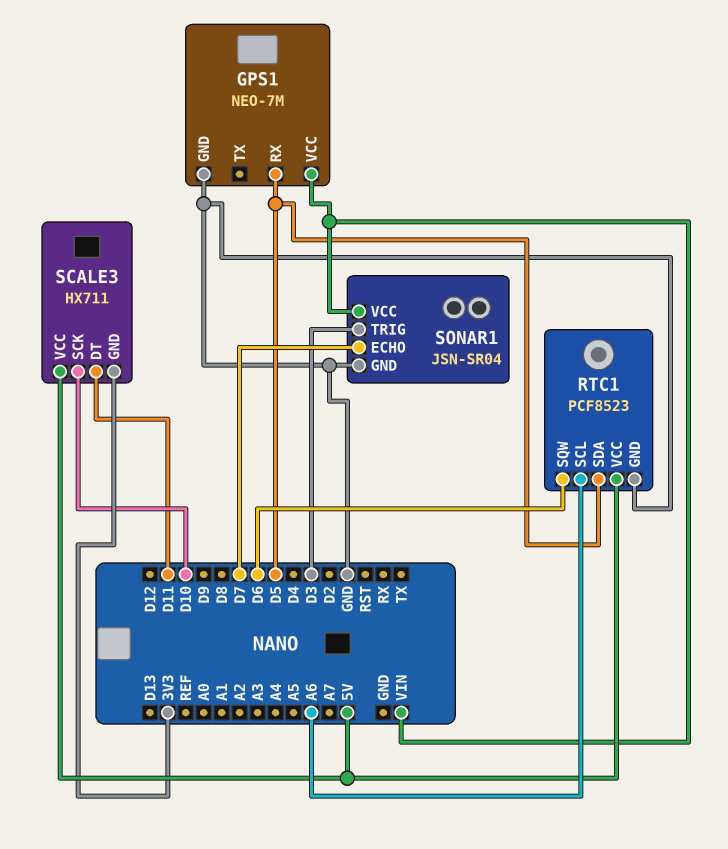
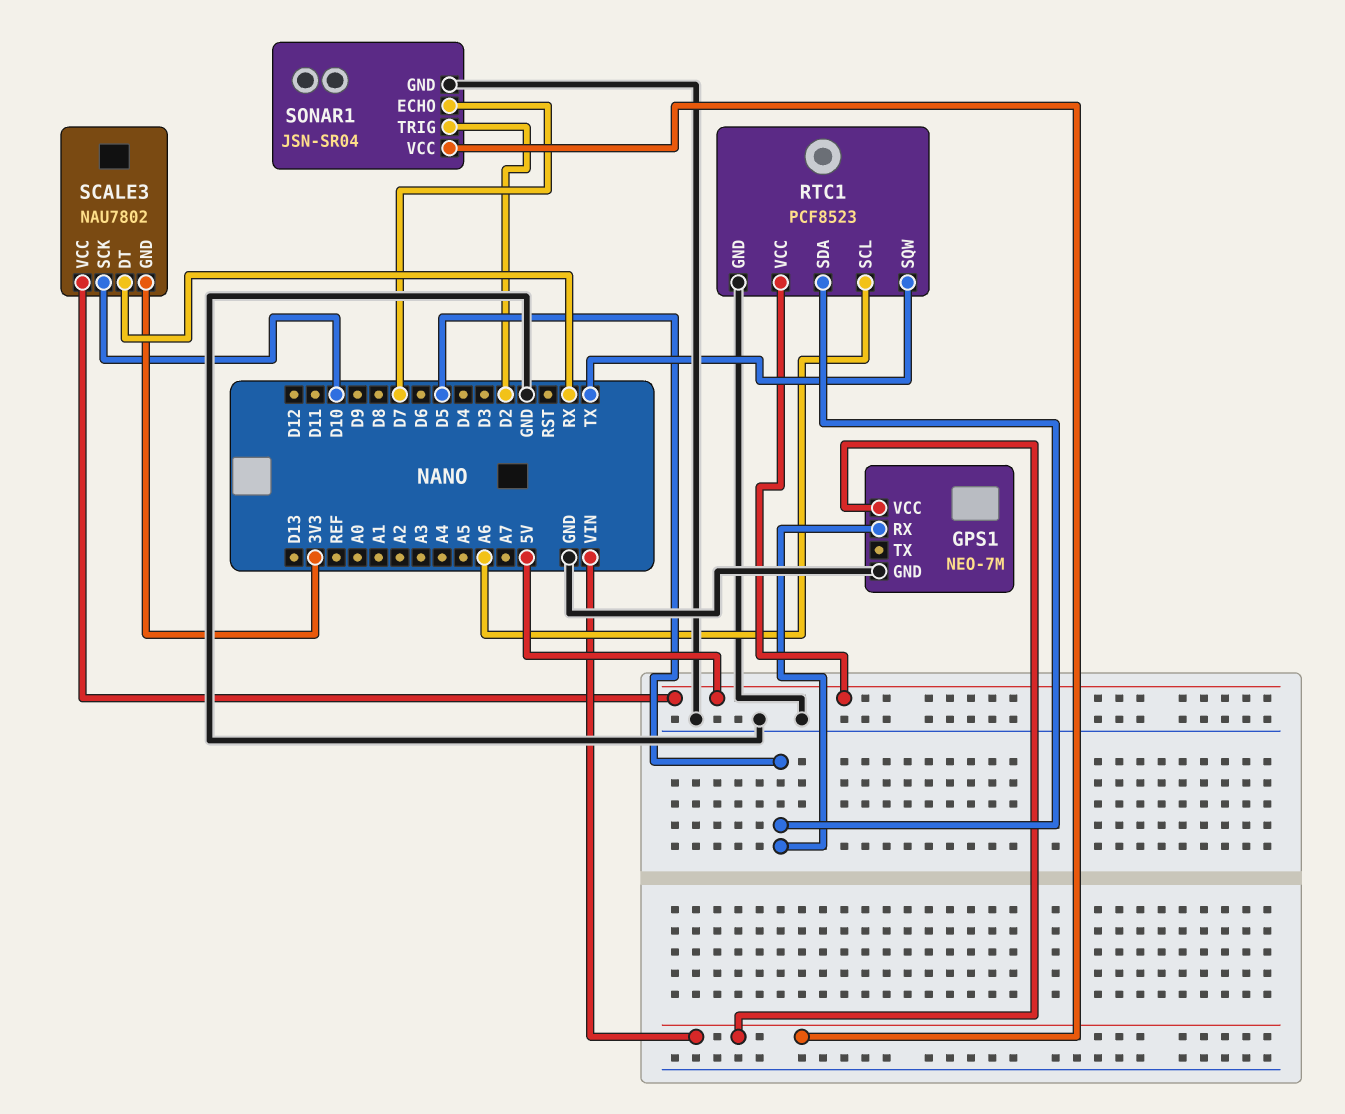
RTC1 pin SQW: D6 -> TX
SCALE3: HX711 -> NAU7802
SCALE3 pin DT: D11 -> RX
SONAR1 pin TRIG: D3 -> D2

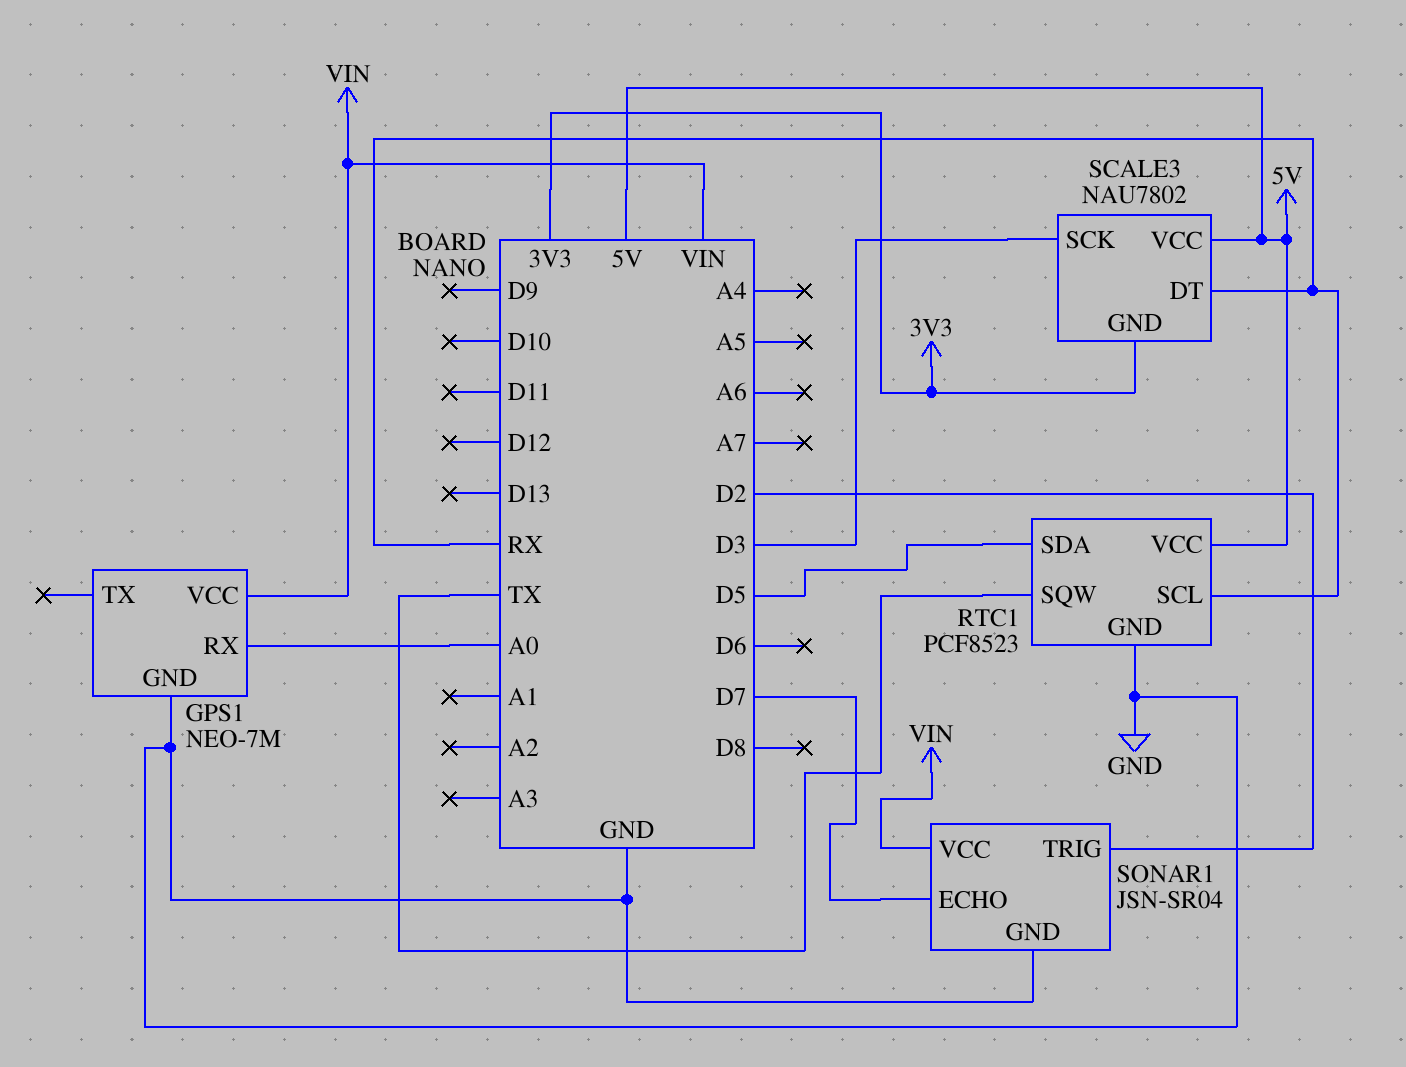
GPS1 pin RX: D5 -> A0
RTC1 pin SCL: A6 -> RX
SCALE3 pin SCK: D10 -> D3

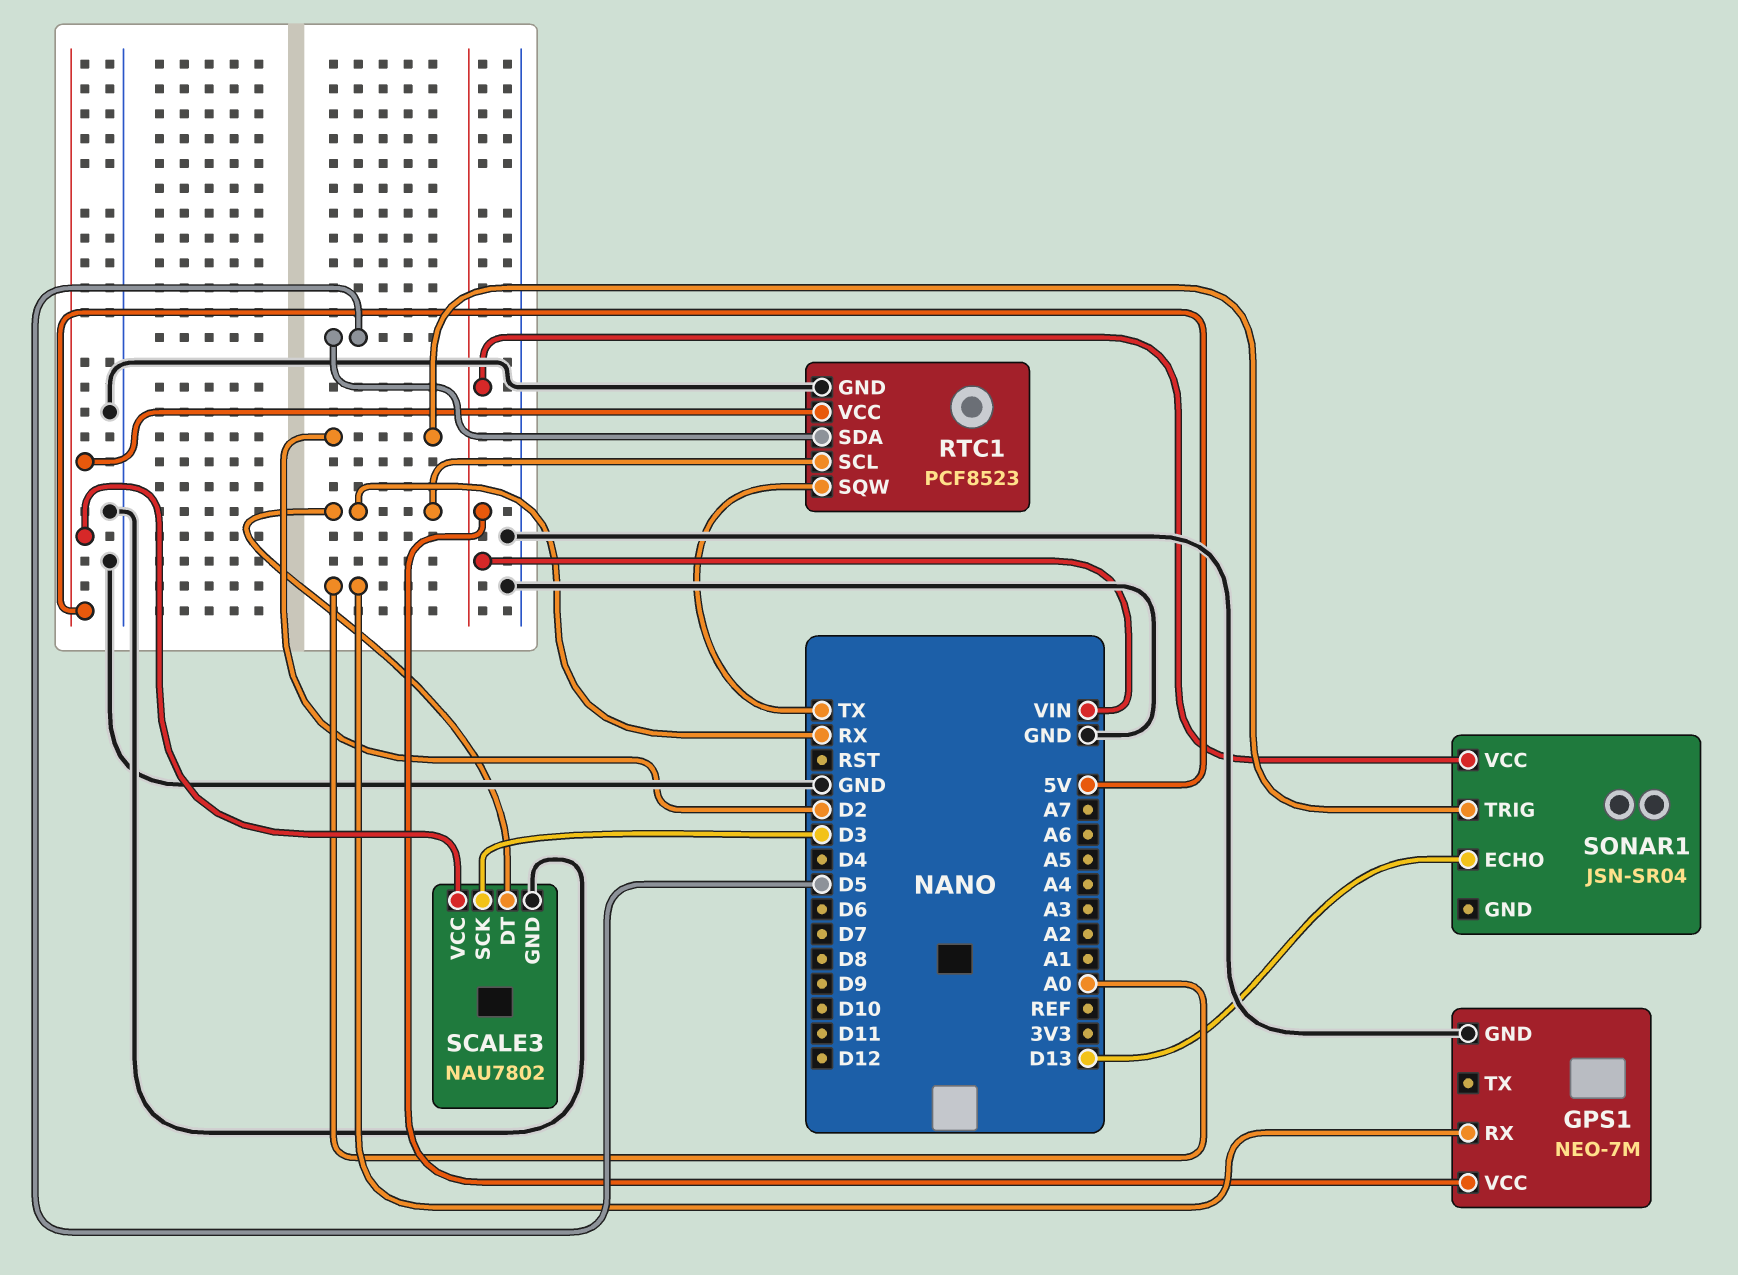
SCALE3 pin GND: 3V3 -> GND
SONAR1 pin ECHO: D7 -> D13
SONAR1 pin GND: GND -> none

